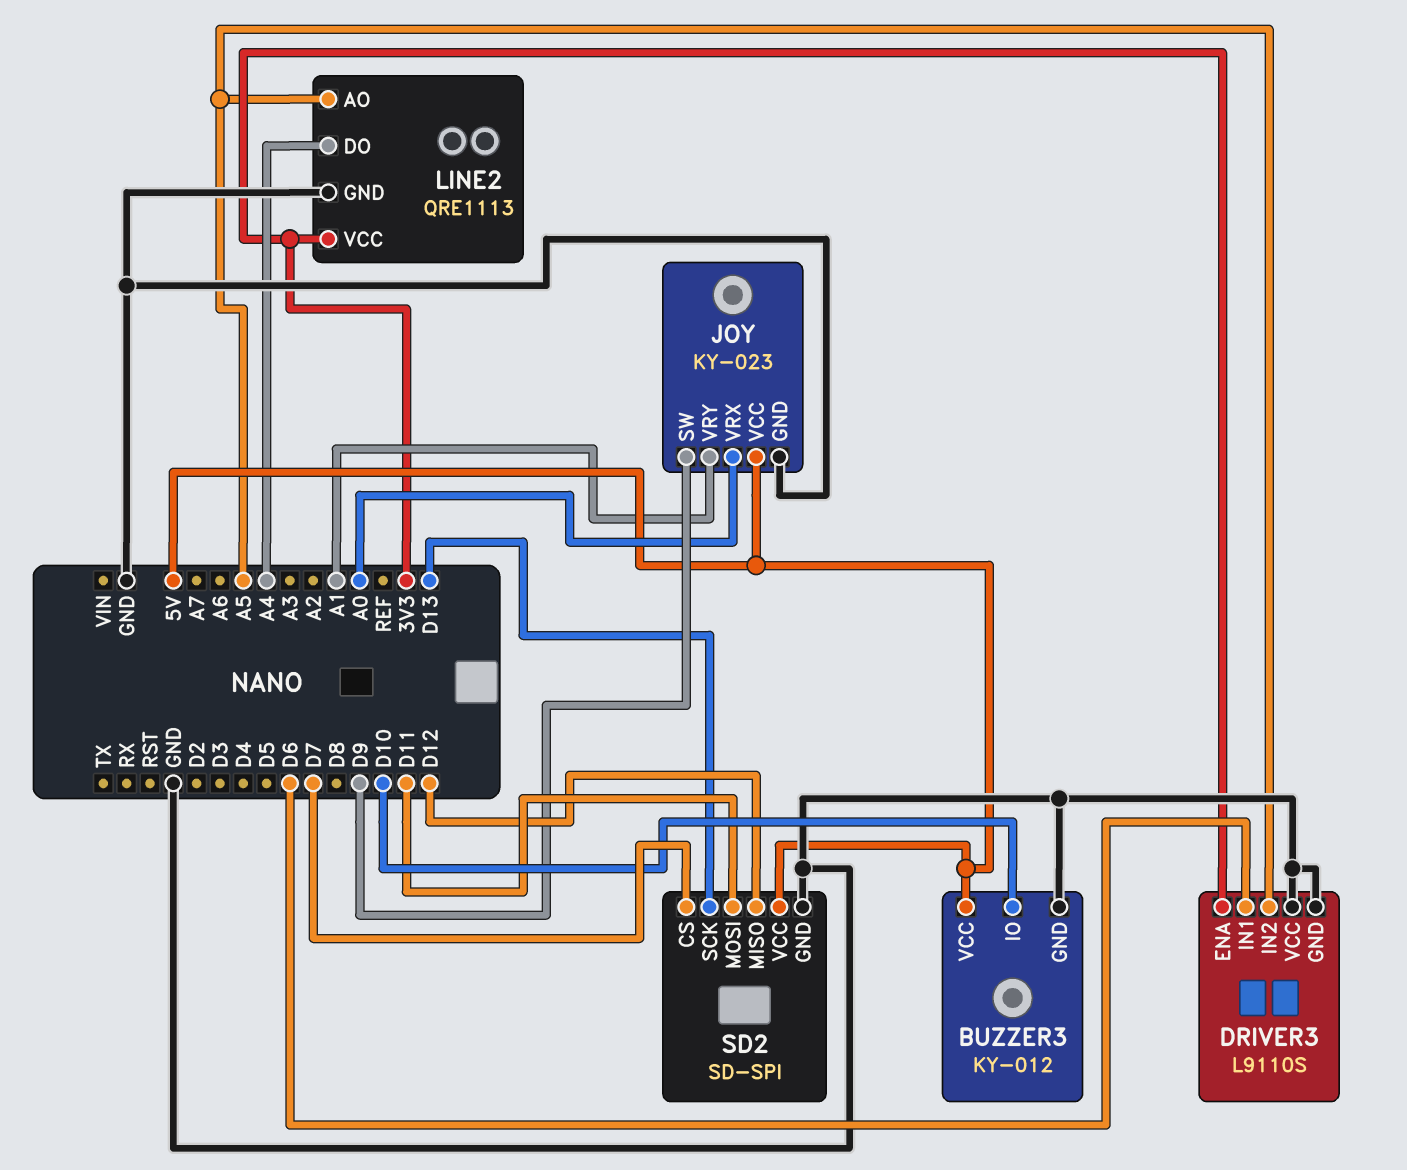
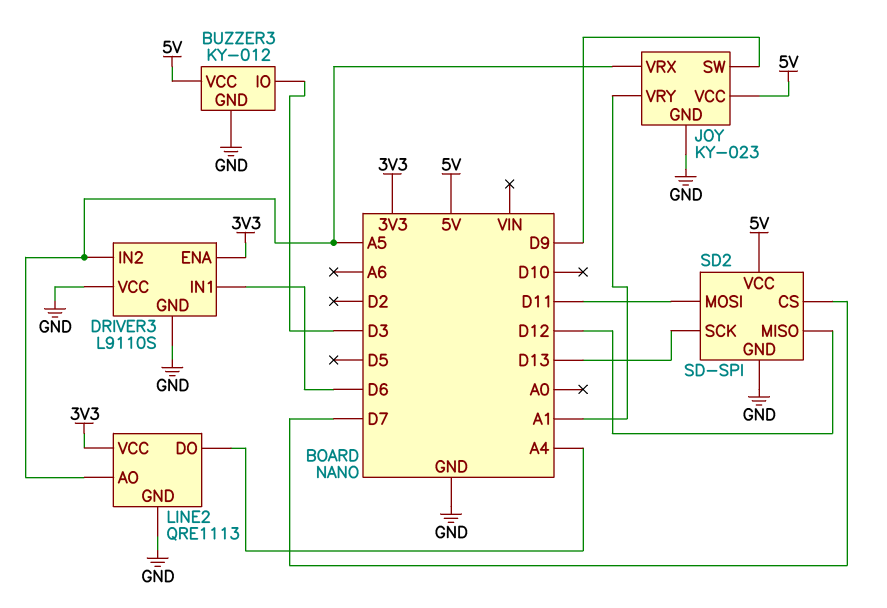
BUZZER3 pin IO: D10 -> D3
JOY pin VRX: A0 -> A5

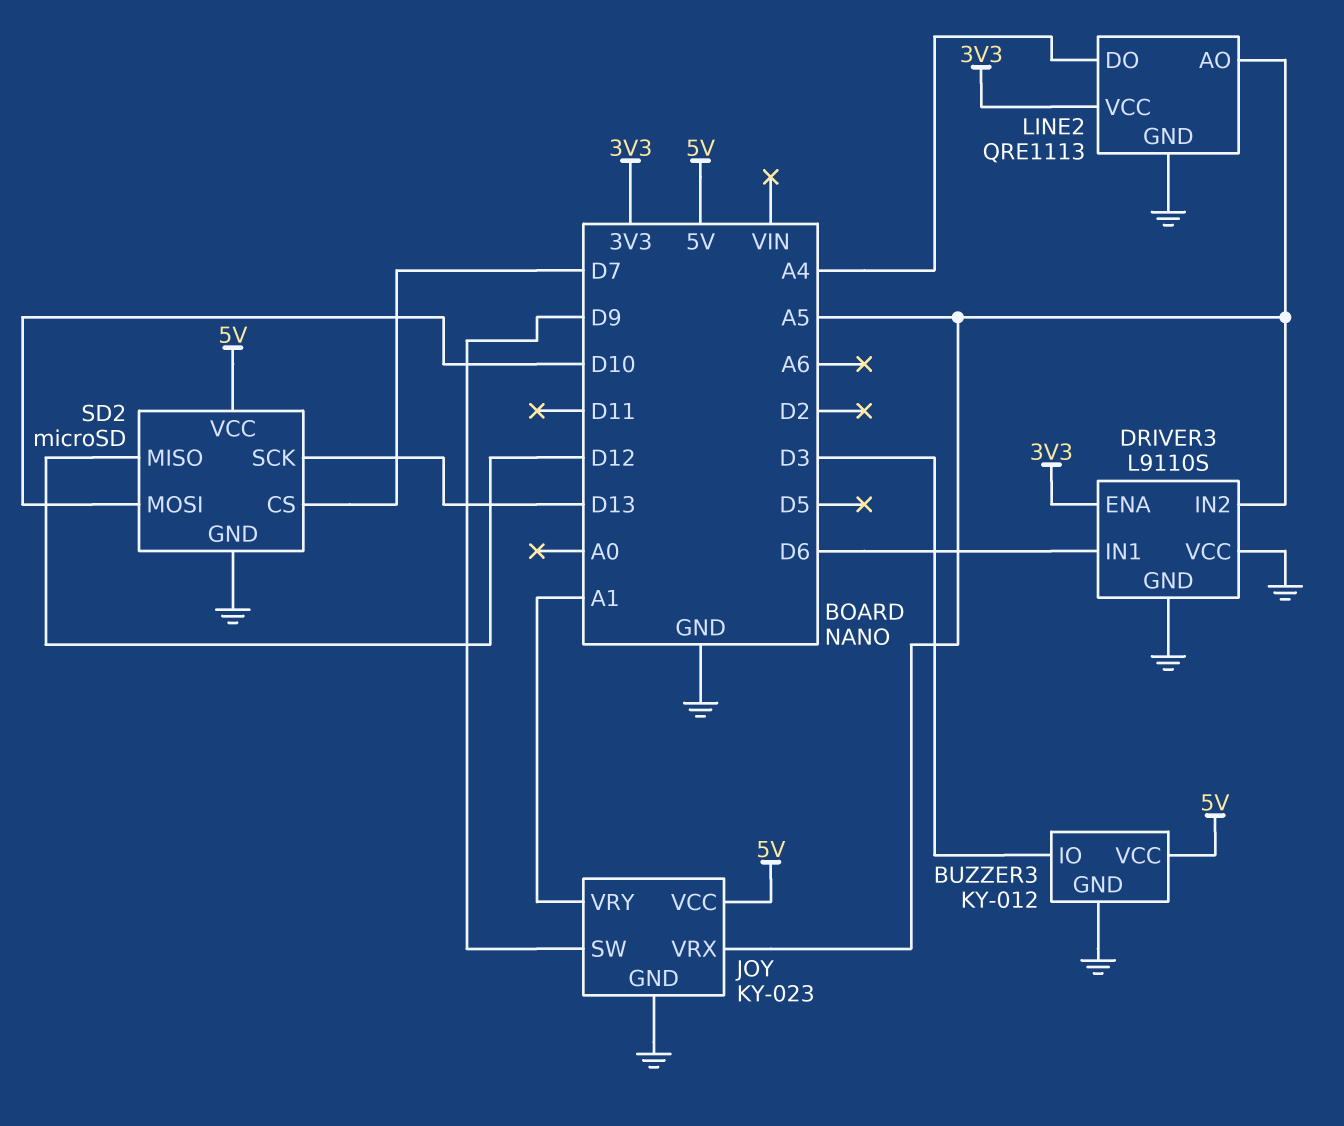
SD2: SD-SPI -> microSD
SD2 pin MOSI: D11 -> D10

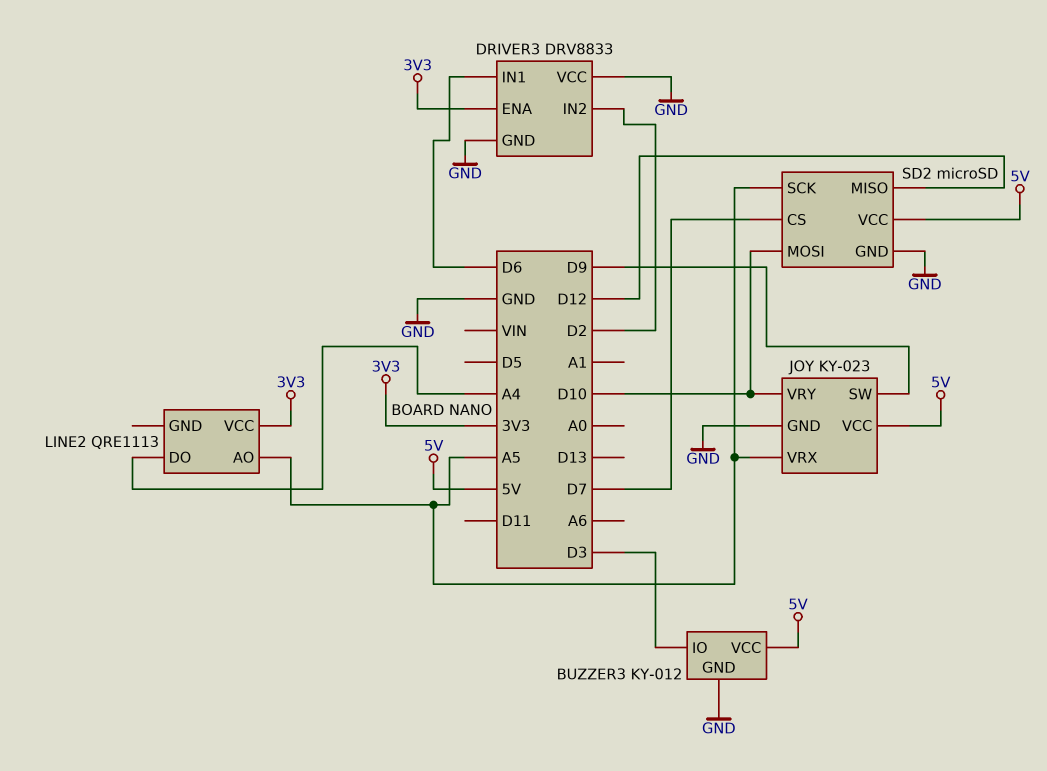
DRIVER3: L9110S -> DRV8833
DRIVER3 pin IN2: A5 -> D2
JOY pin VRY: A1 -> D10
LINE2 pin GND: GND -> none
SD2 pin SCK: D13 -> A5

